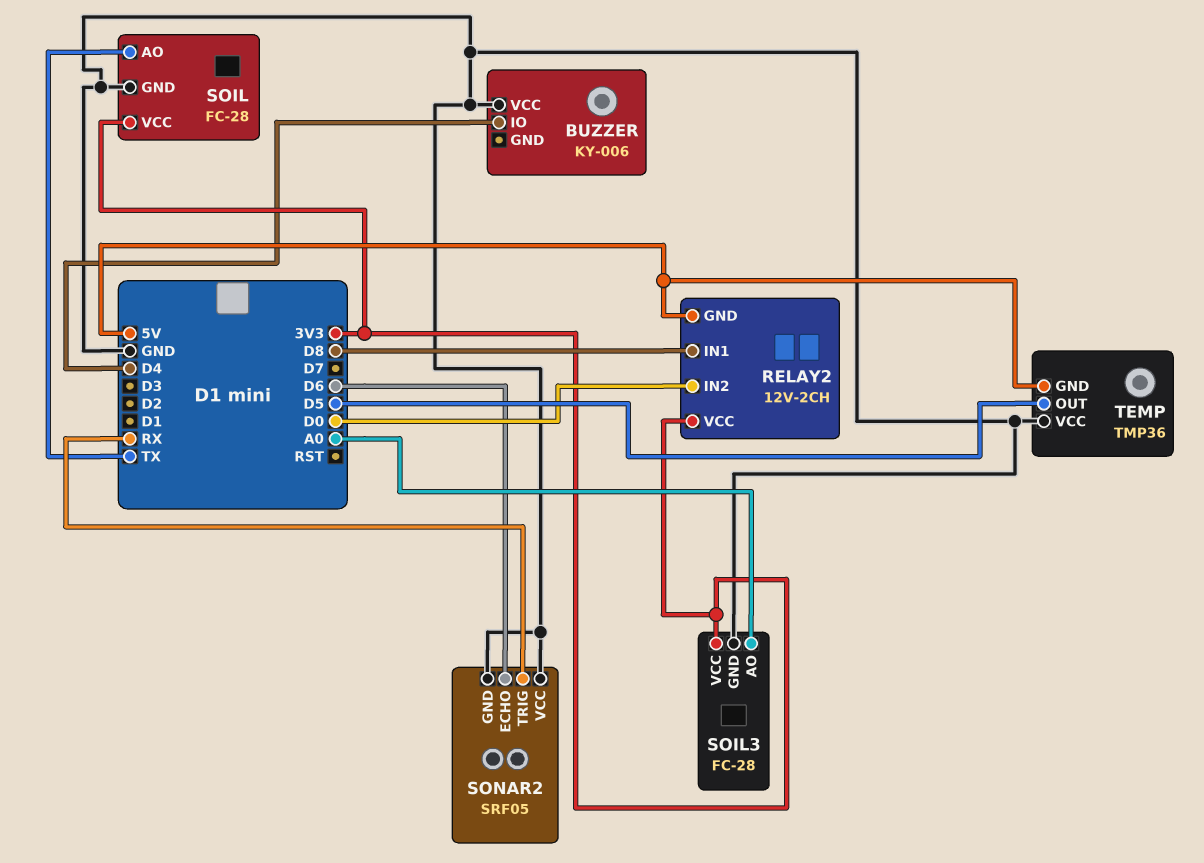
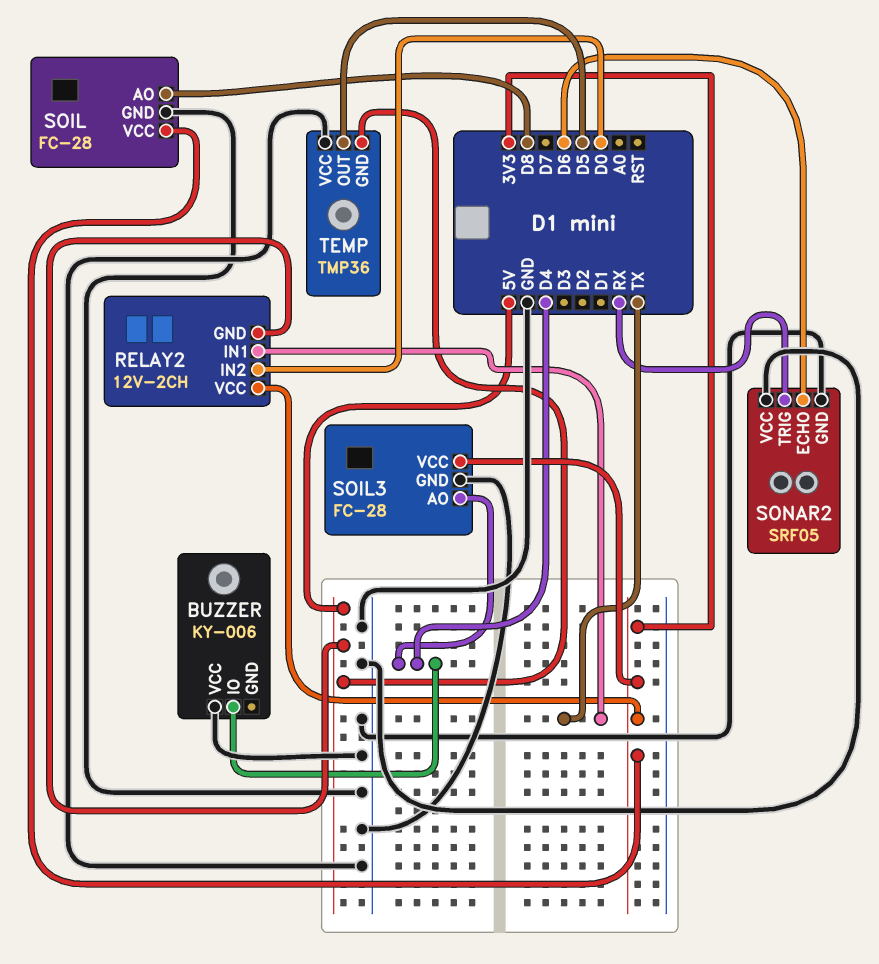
RELAY2 pin IN1: D8 -> TX
SOIL pin AO: TX -> D8
SOIL3 pin AO: A0 -> D4

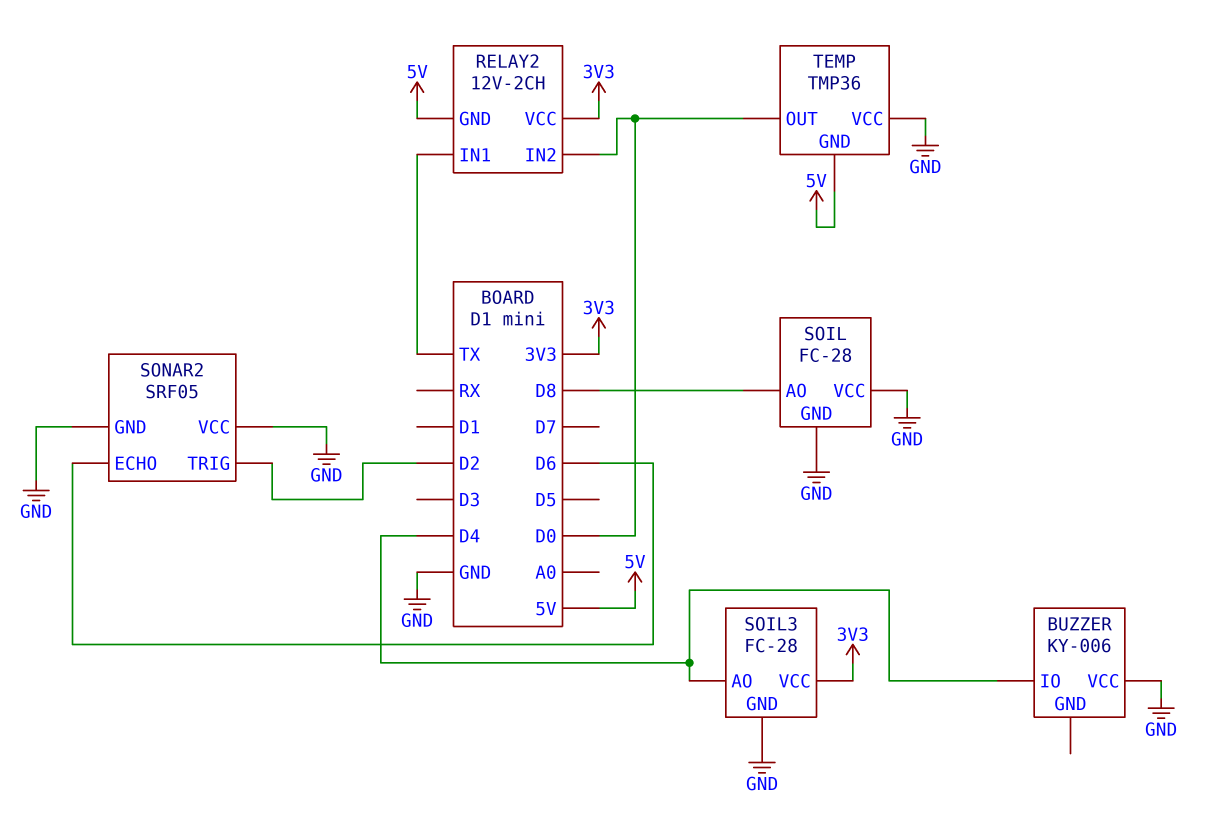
SOIL pin VCC: 3V3 -> GND
SONAR2 pin TRIG: RX -> D2
TEMP pin OUT: D5 -> D0

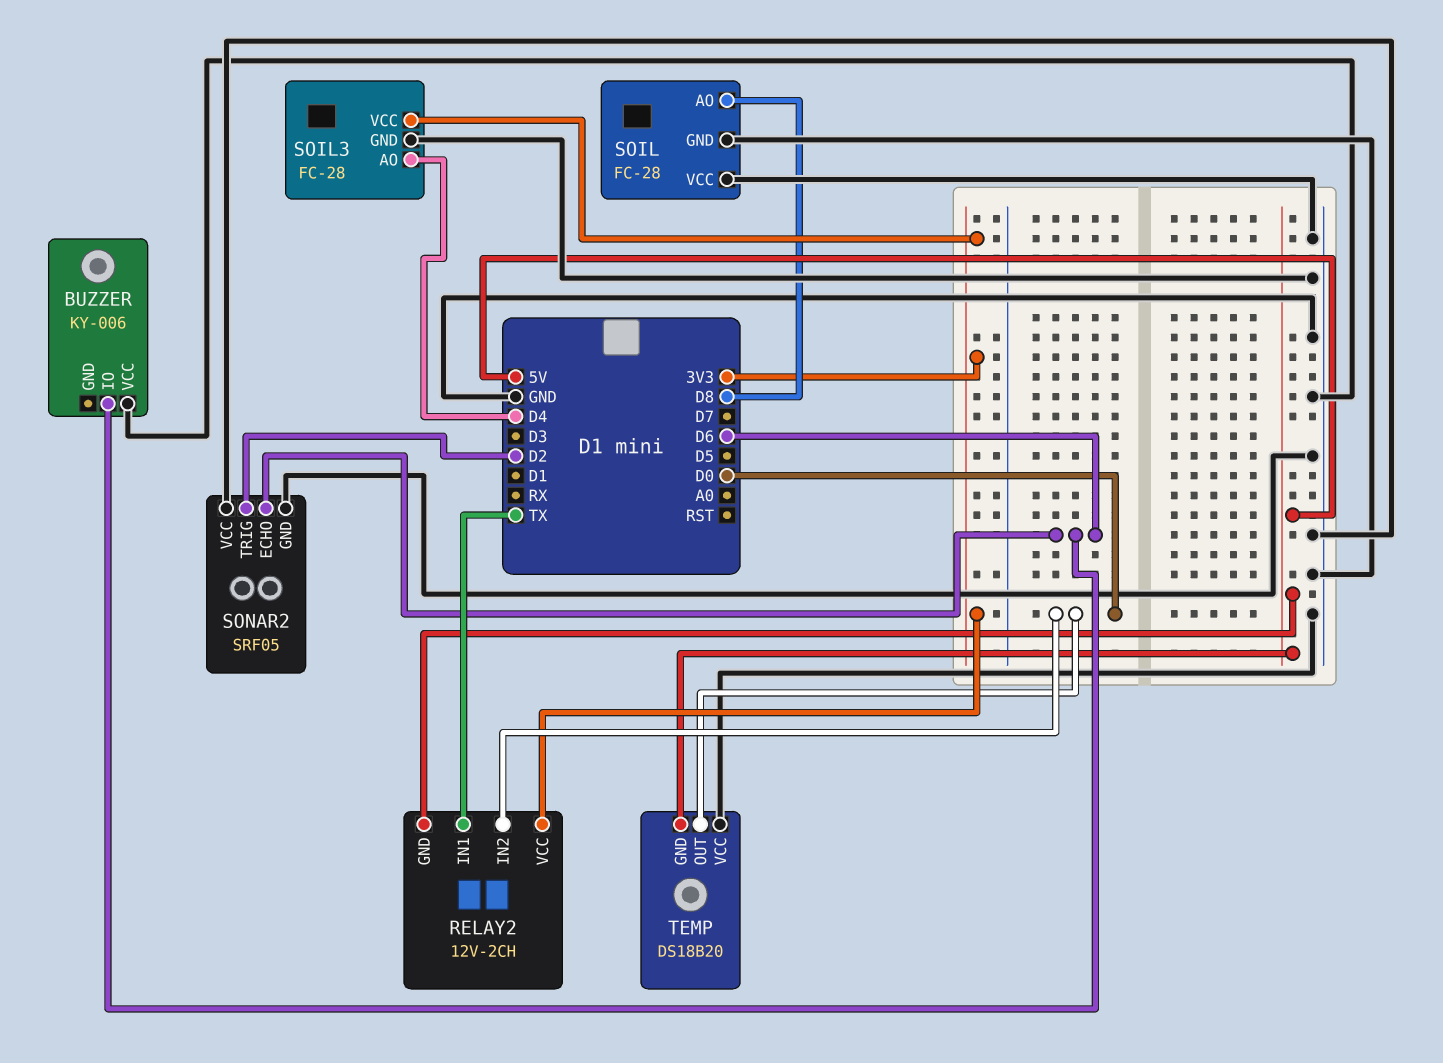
BUZZER pin IO: D4 -> D6
TEMP: TMP36 -> DS18B20

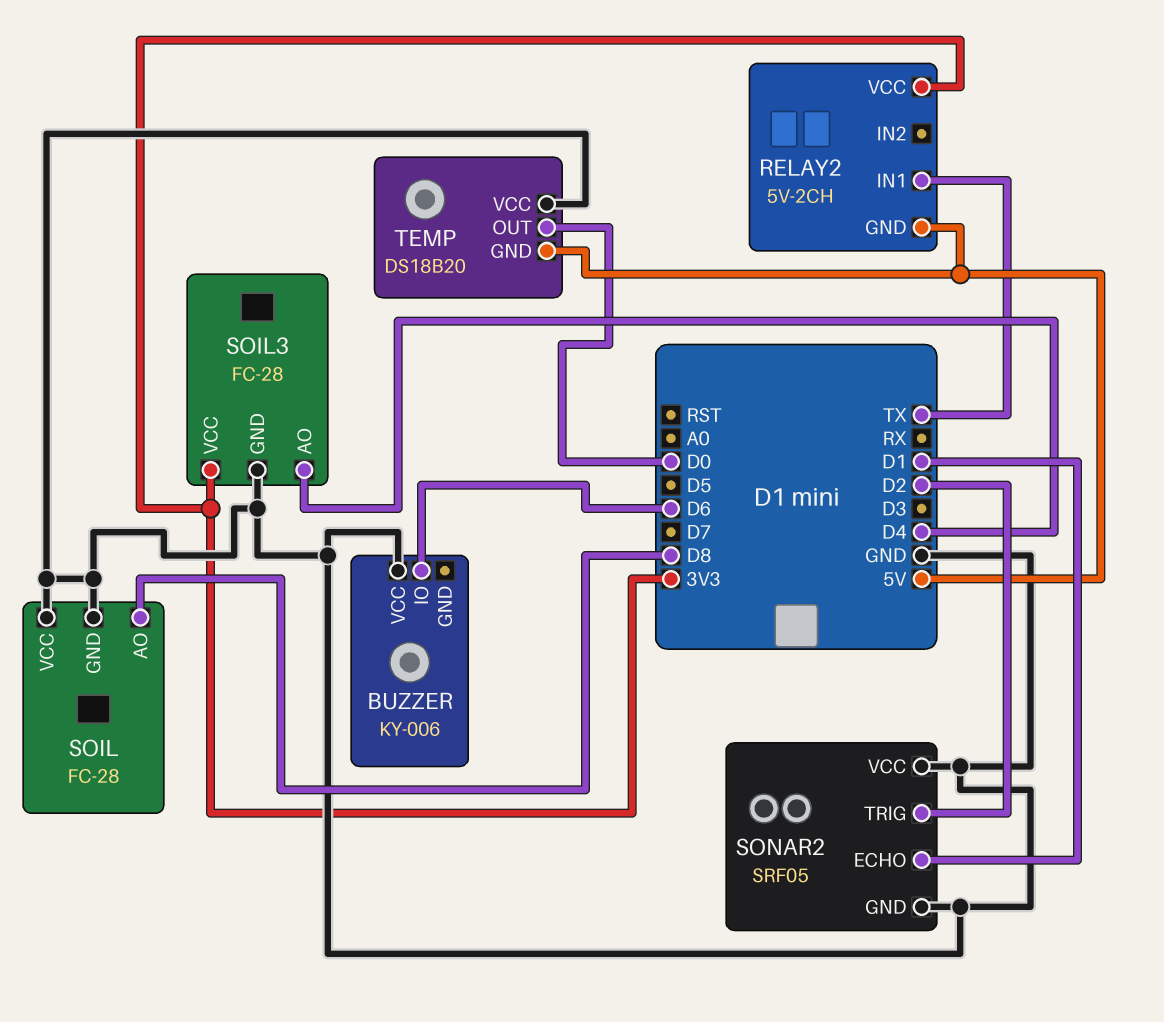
RELAY2: 12V-2CH -> 5V-2CH
RELAY2 pin IN2: D0 -> none
SONAR2 pin ECHO: D6 -> D1

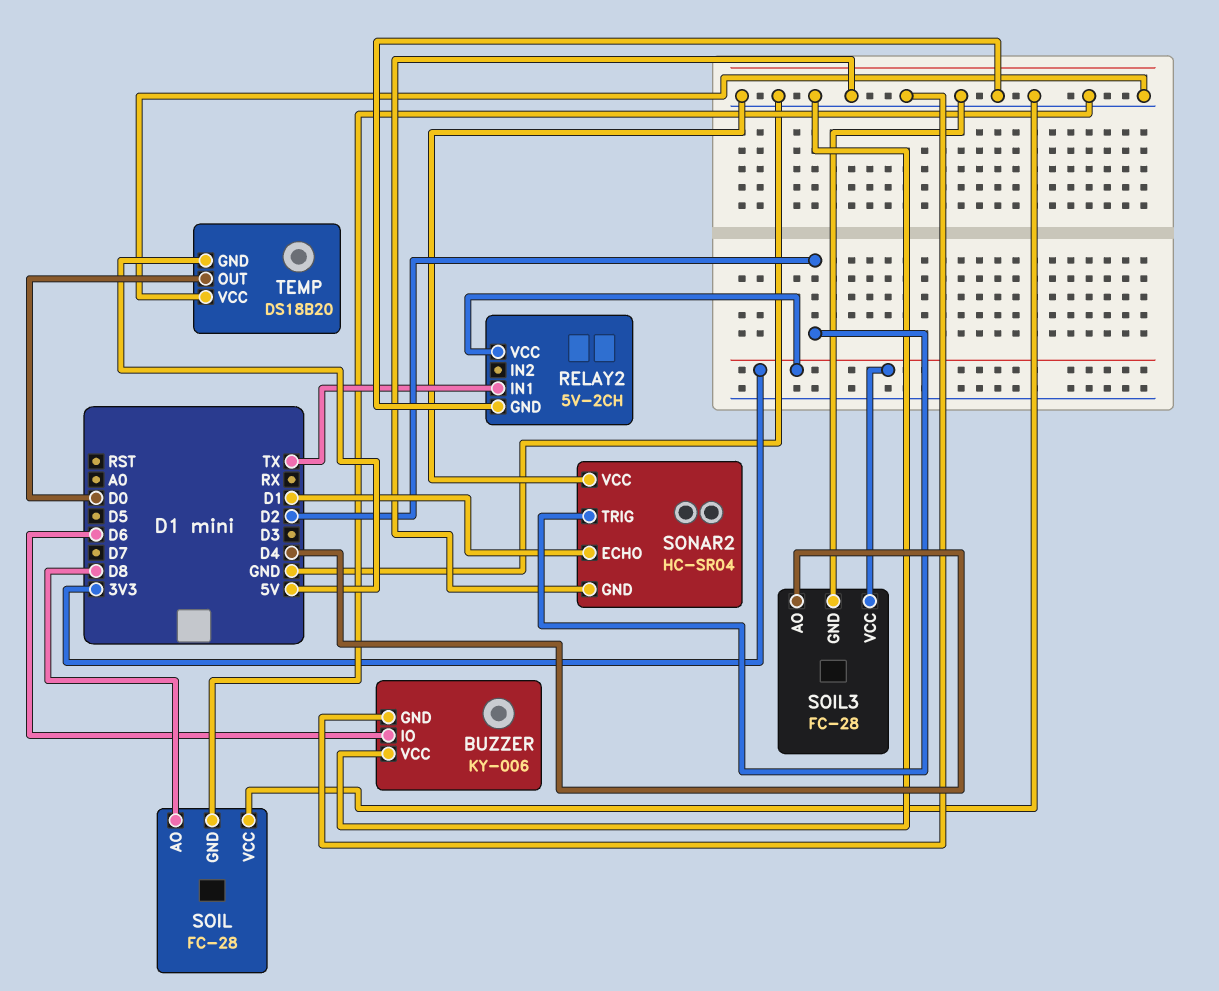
BUZZER pin GND: none -> GND
RELAY2 pin GND: 5V -> GND
SONAR2: SRF05 -> HC-SR04

